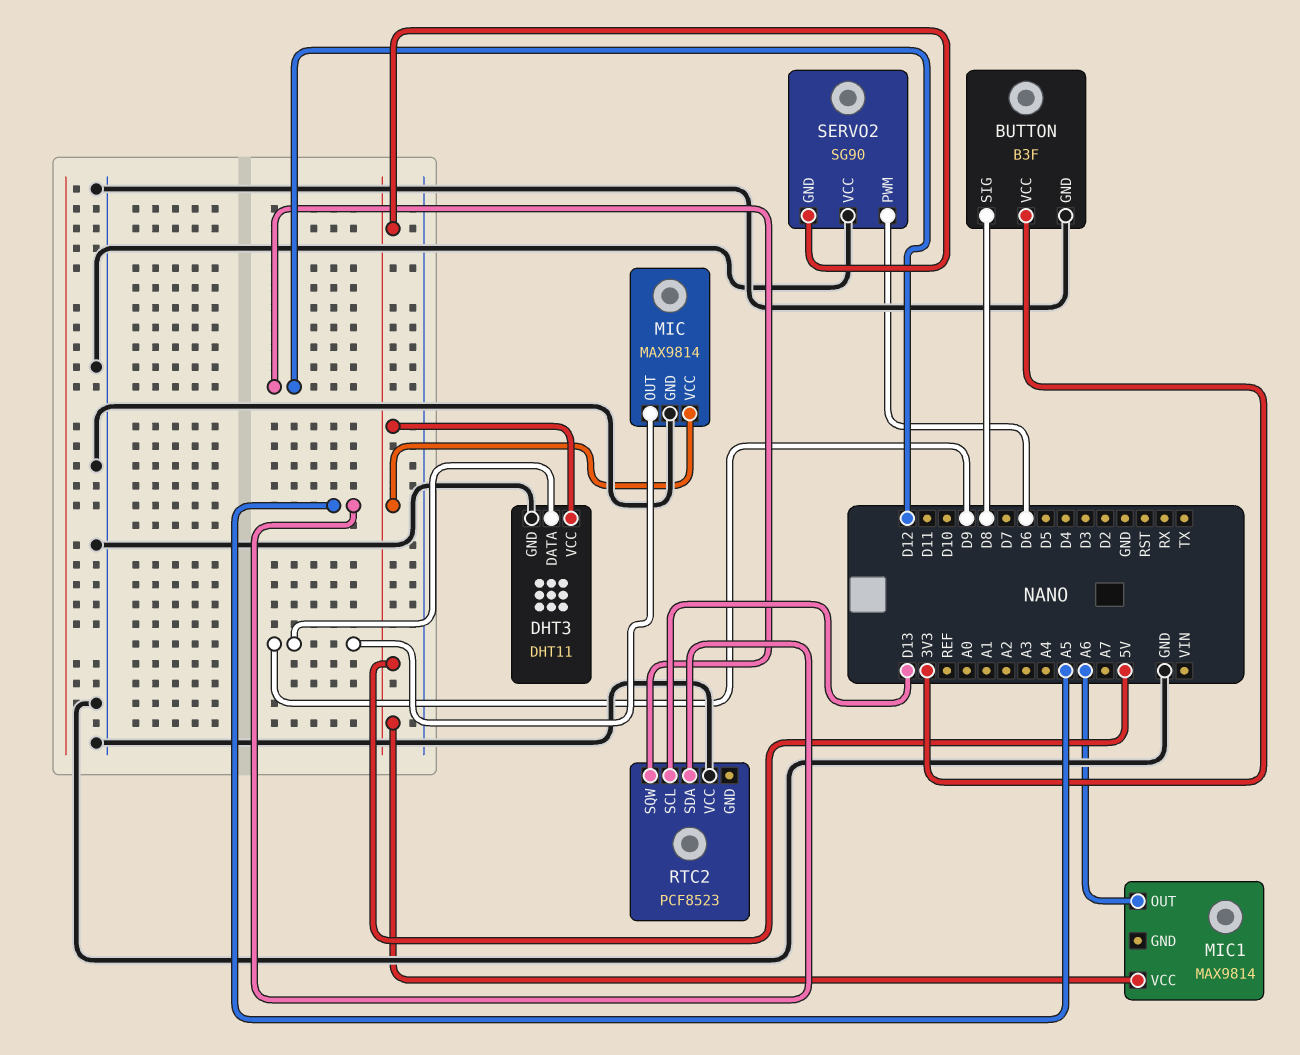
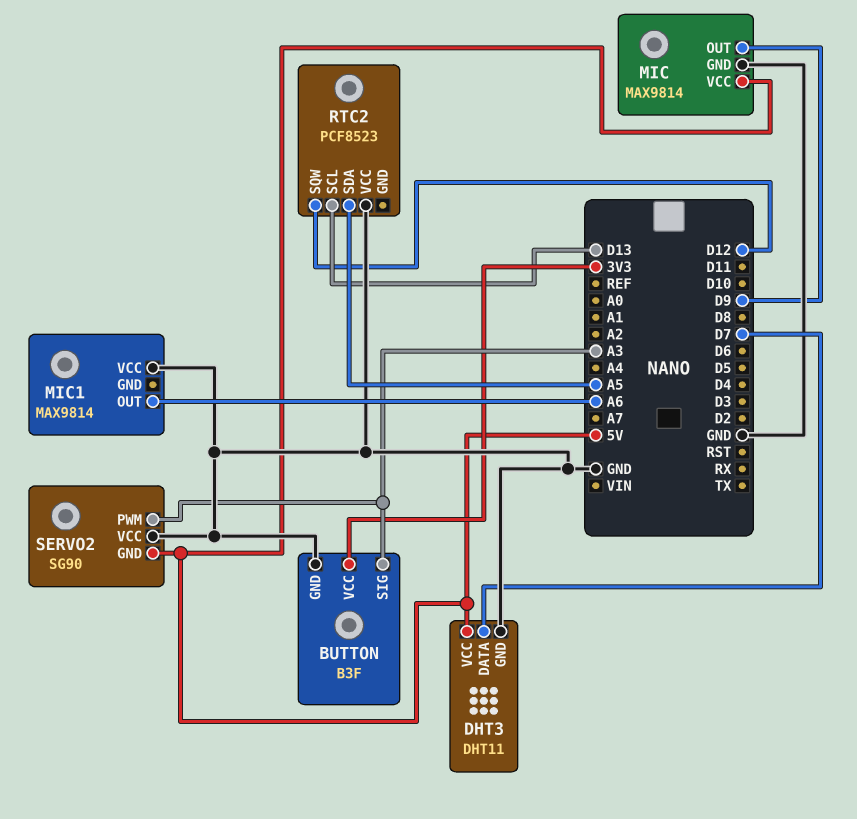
BUTTON pin SIG: D8 -> A3
DHT3 pin DATA: D9 -> D7
MIC1 pin VCC: 5V -> GND
SERVO2 pin PWM: D6 -> A3

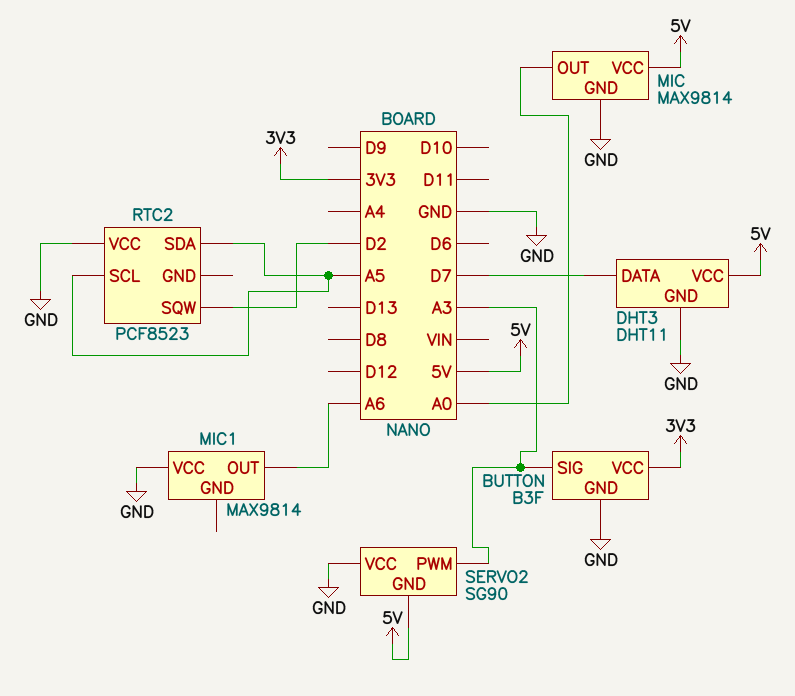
MIC pin OUT: D9 -> A0
RTC2 pin SCL: D13 -> A5
RTC2 pin SQW: D12 -> D2

